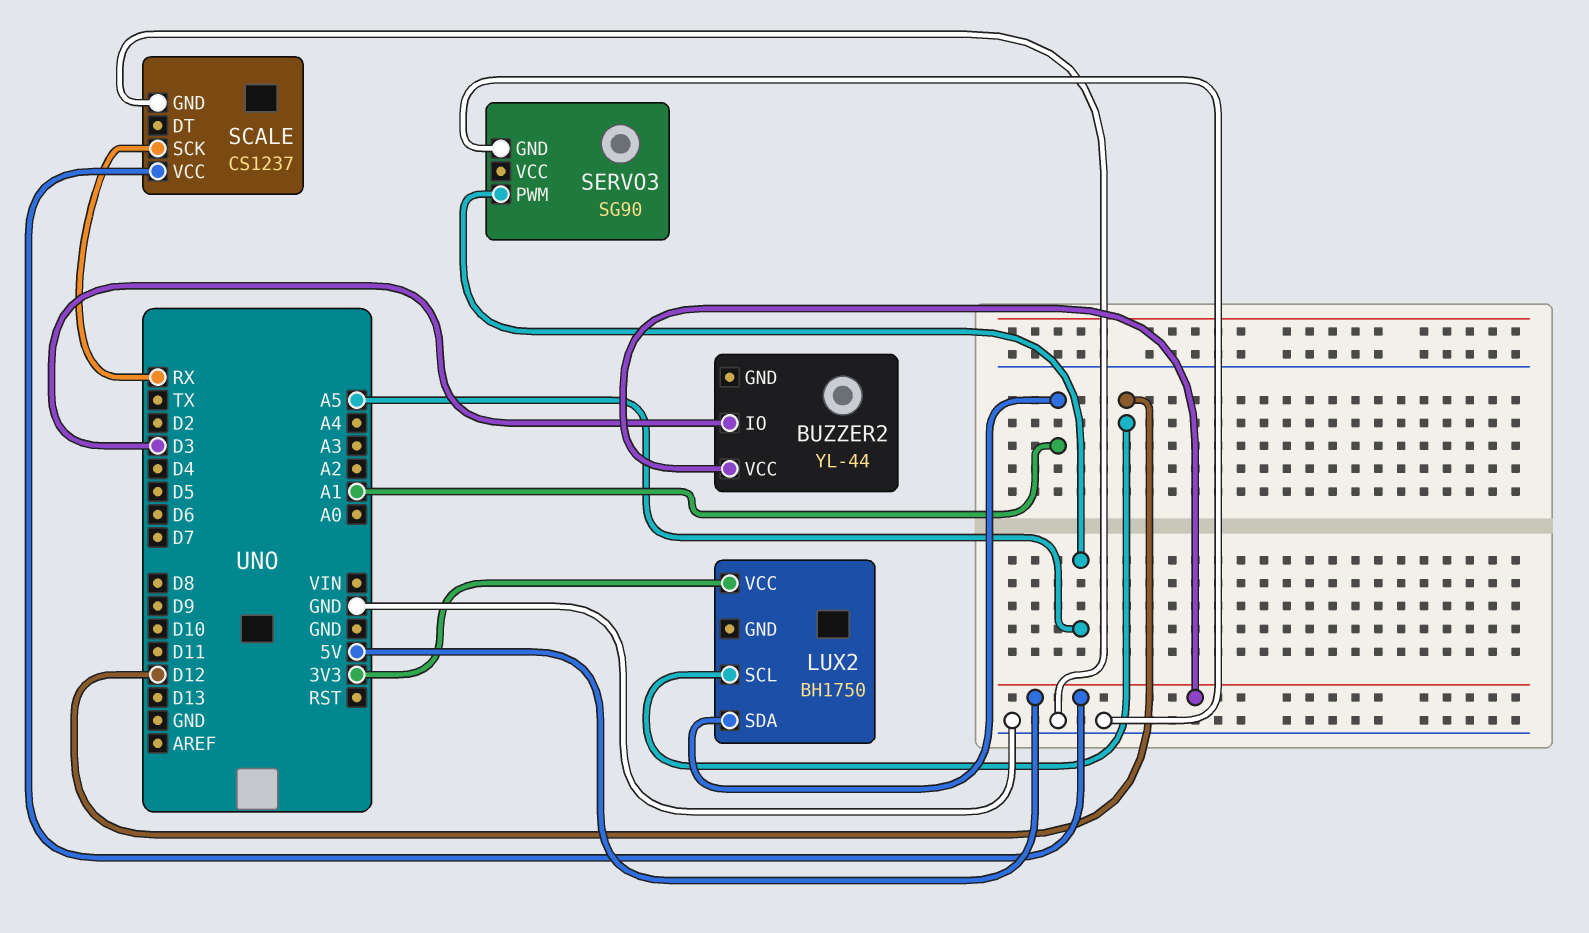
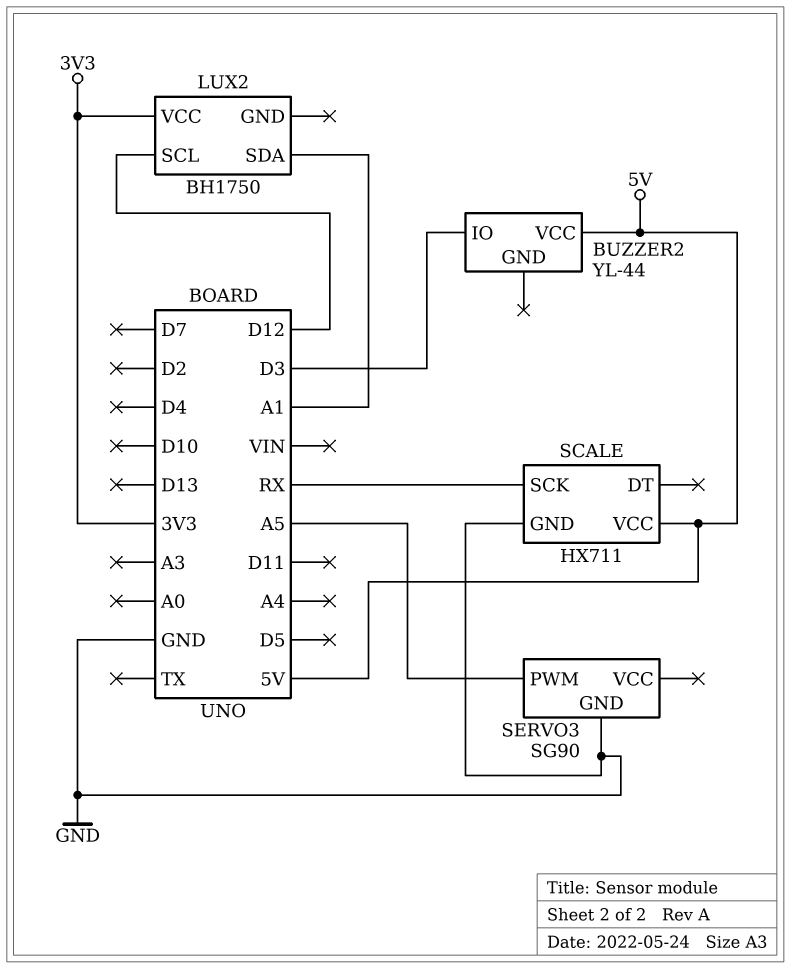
SCALE: CS1237 -> HX711

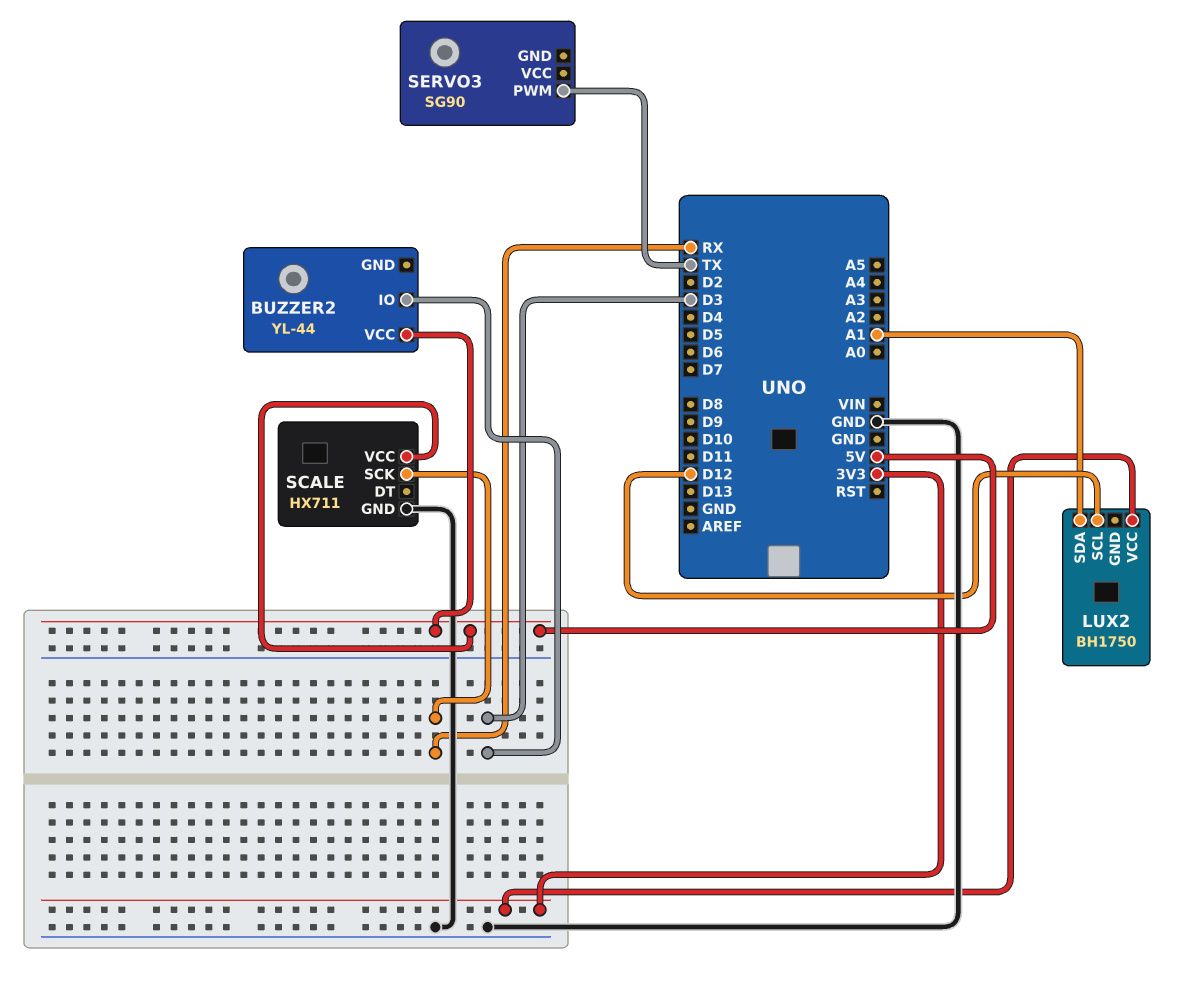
SERVO3 pin GND: GND -> none
SERVO3 pin PWM: A5 -> TX

